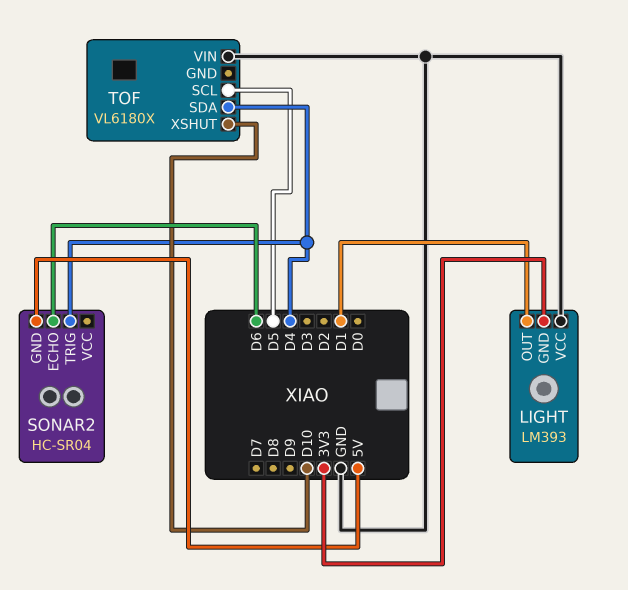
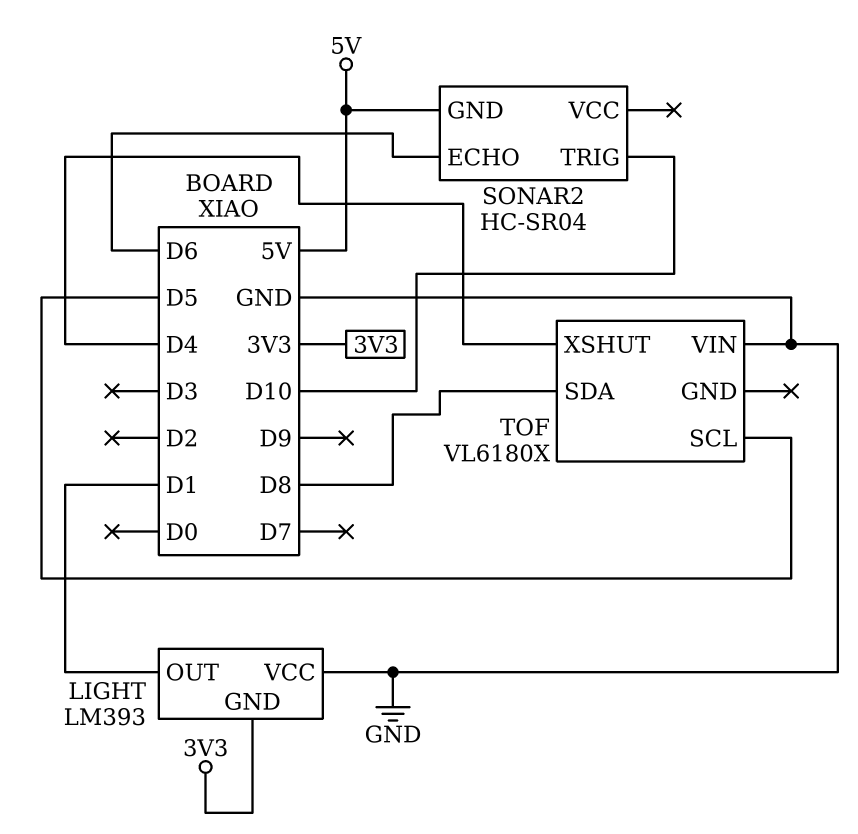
SONAR2 pin TRIG: D4 -> D10
TOF pin SDA: D4 -> D8
TOF pin XSHUT: D10 -> D4

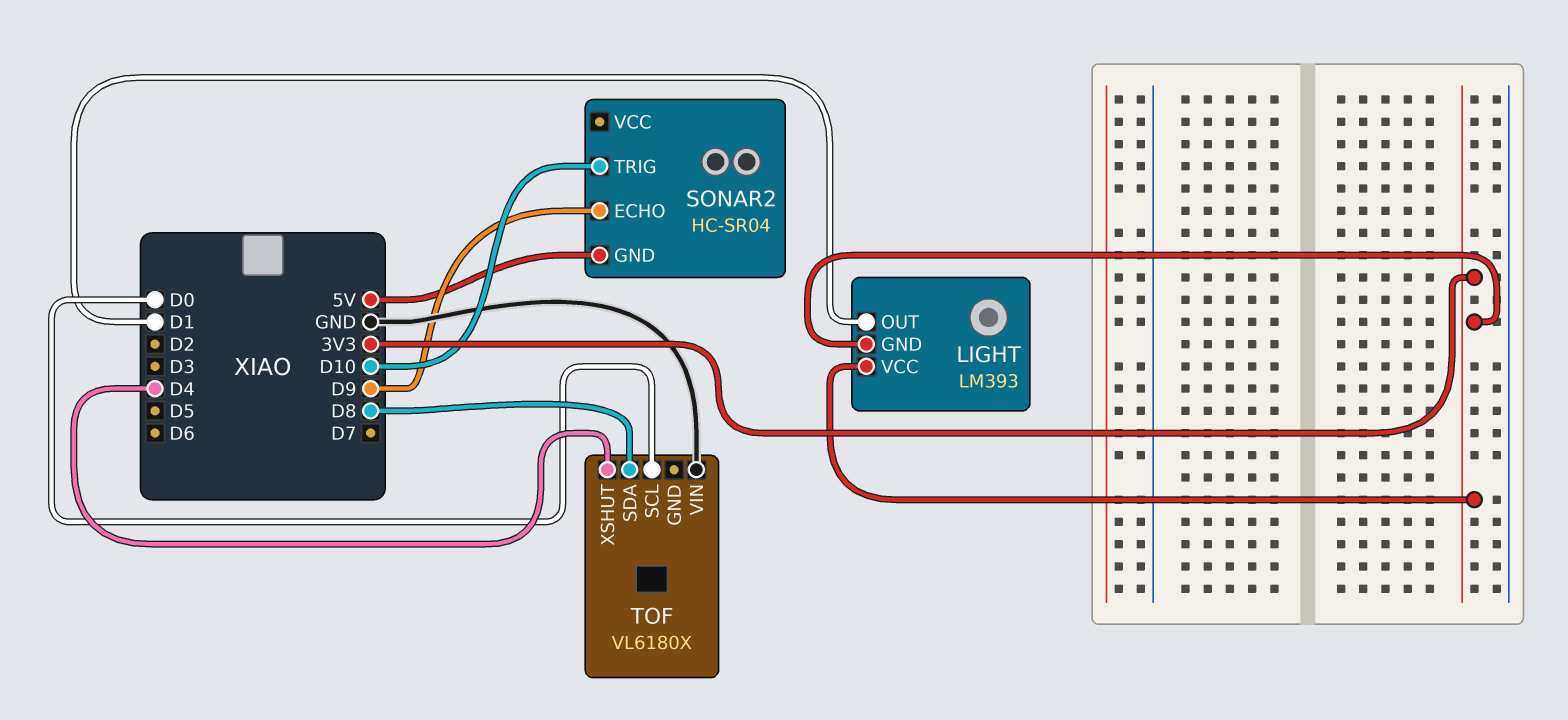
LIGHT pin VCC: GND -> 3V3
SONAR2 pin ECHO: D6 -> D9
TOF pin SCL: D5 -> D0

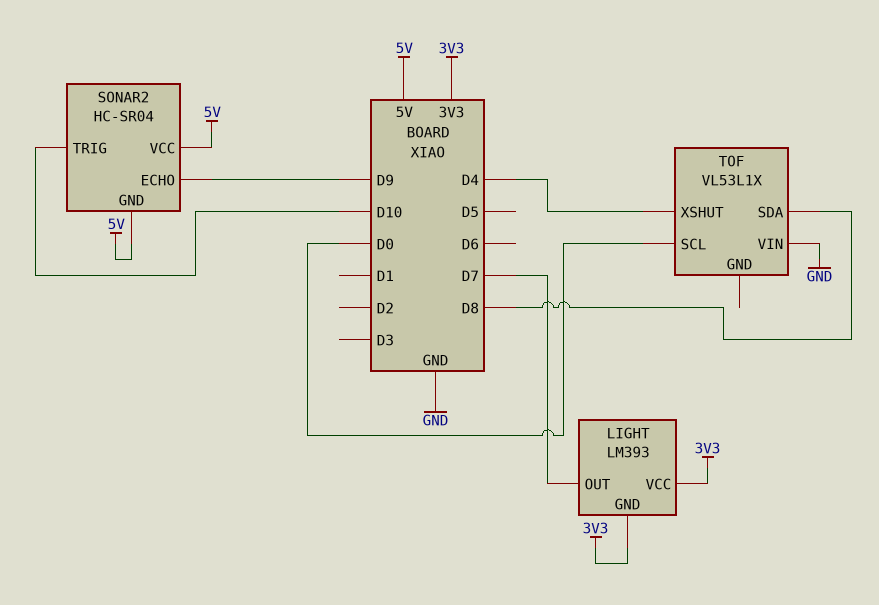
LIGHT pin OUT: D1 -> D7
SONAR2 pin VCC: none -> 5V
TOF: VL6180X -> VL53L1X

